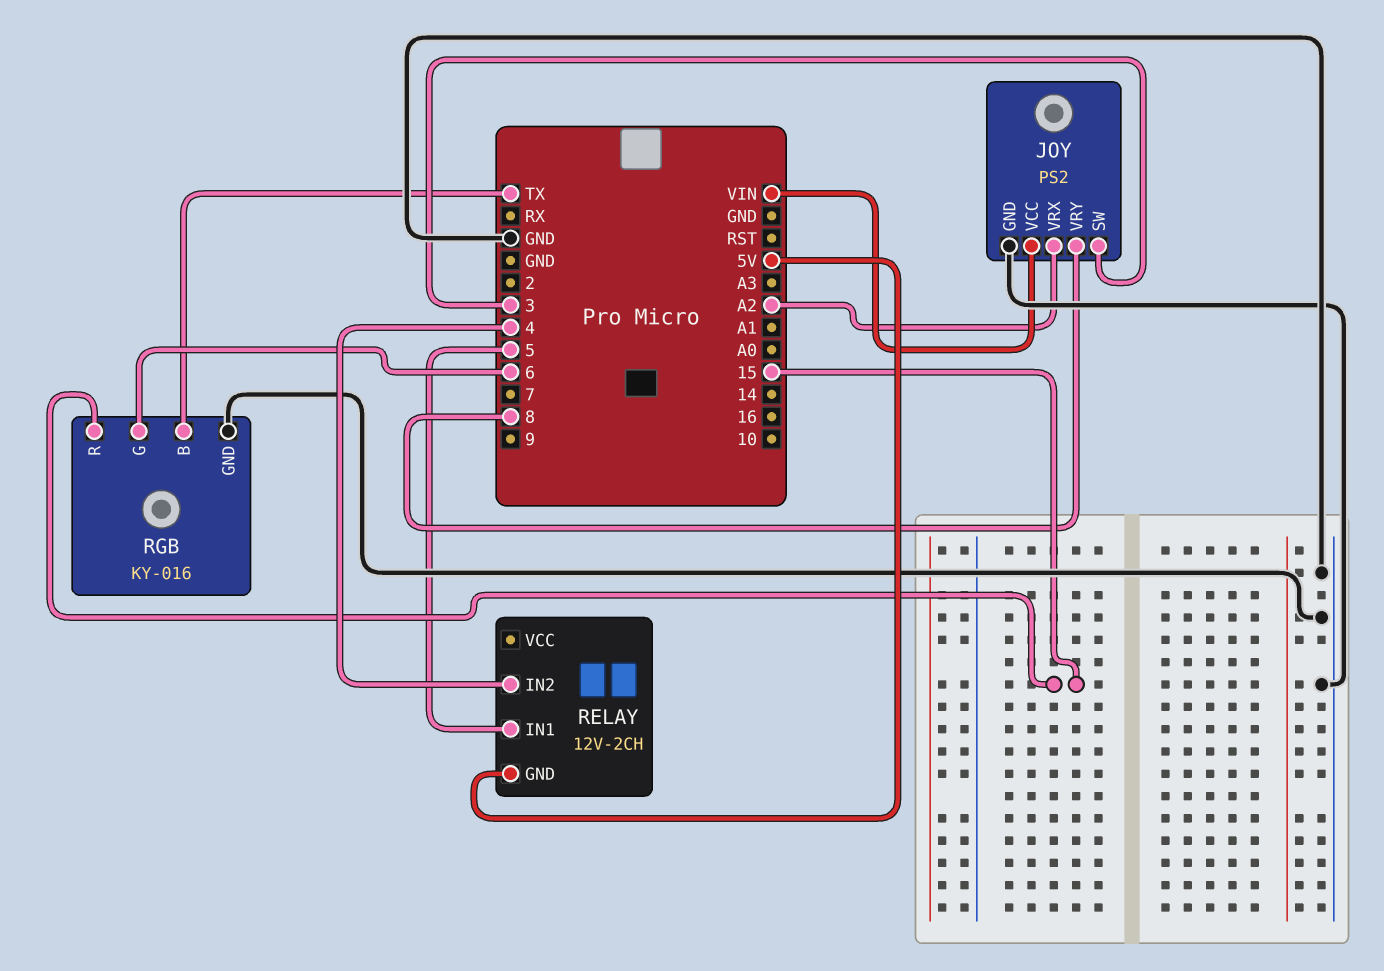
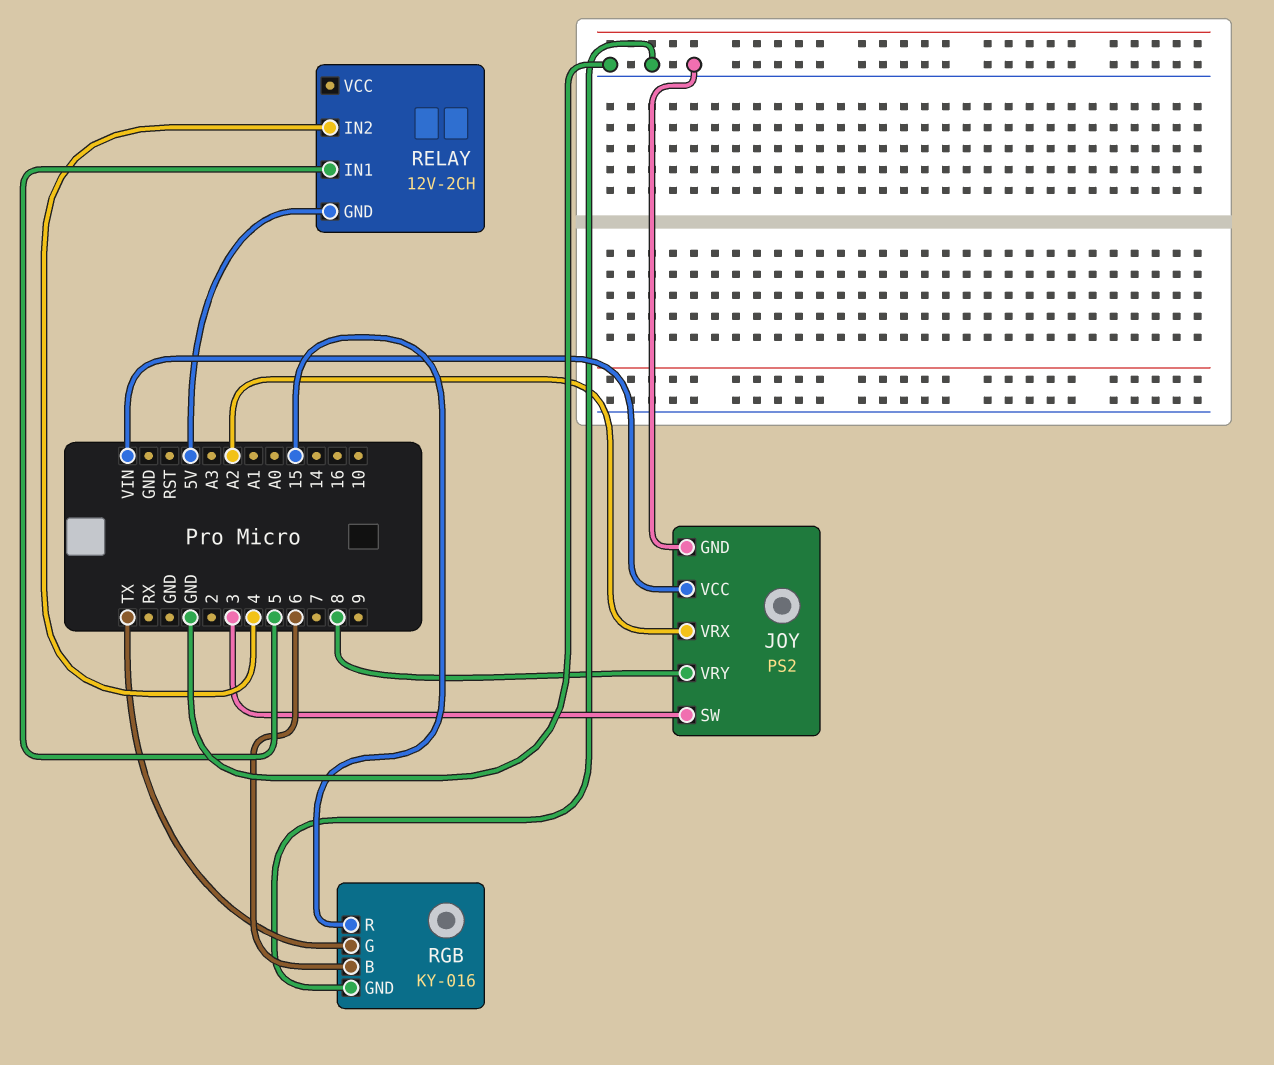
RGB pin B: TX -> 6
RGB pin G: 6 -> TX

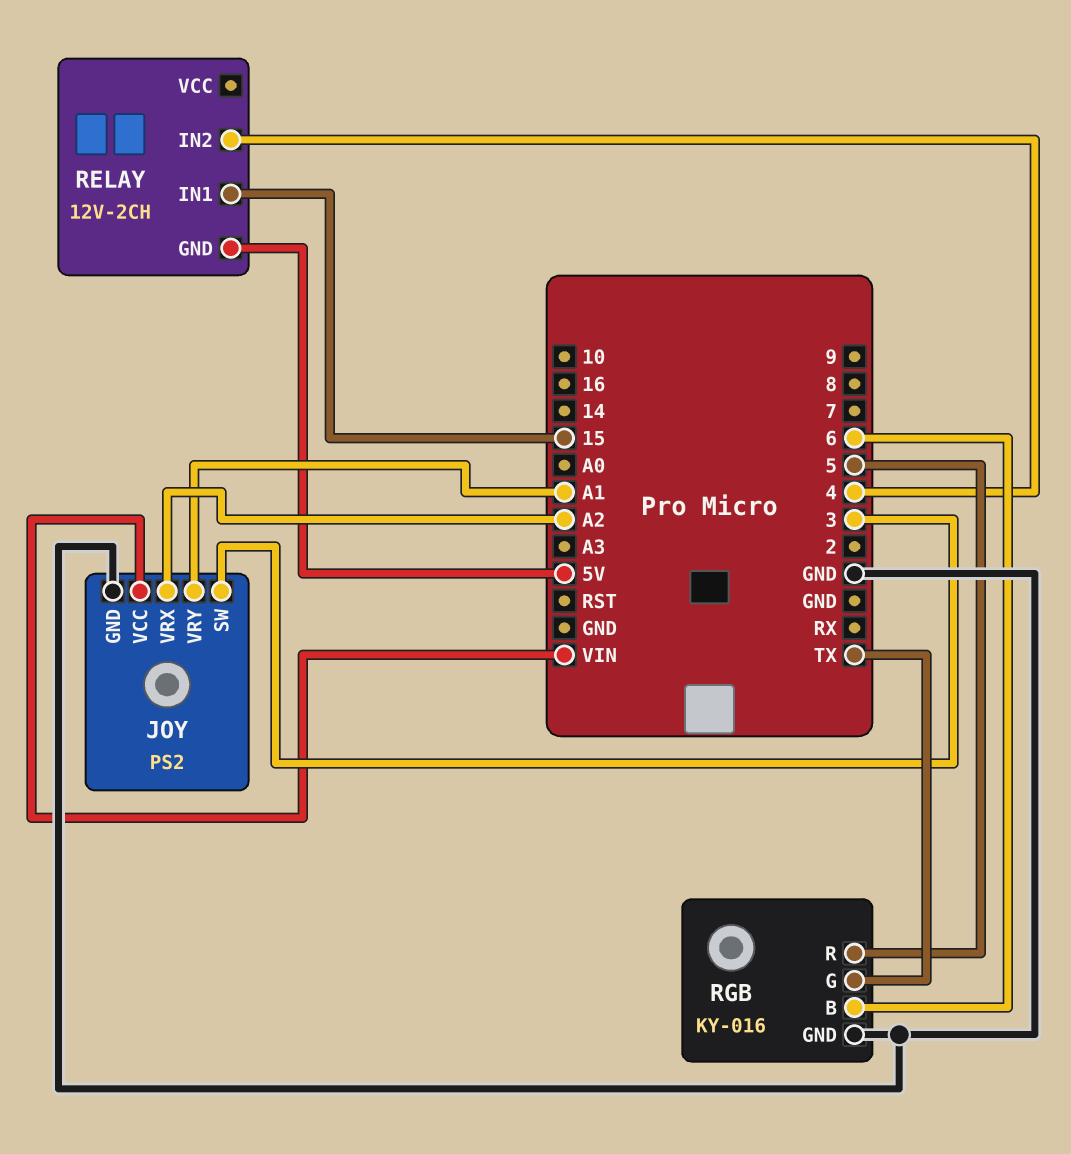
JOY pin VRY: 8 -> A1
RELAY pin IN1: 5 -> 15
RGB pin R: 15 -> 5

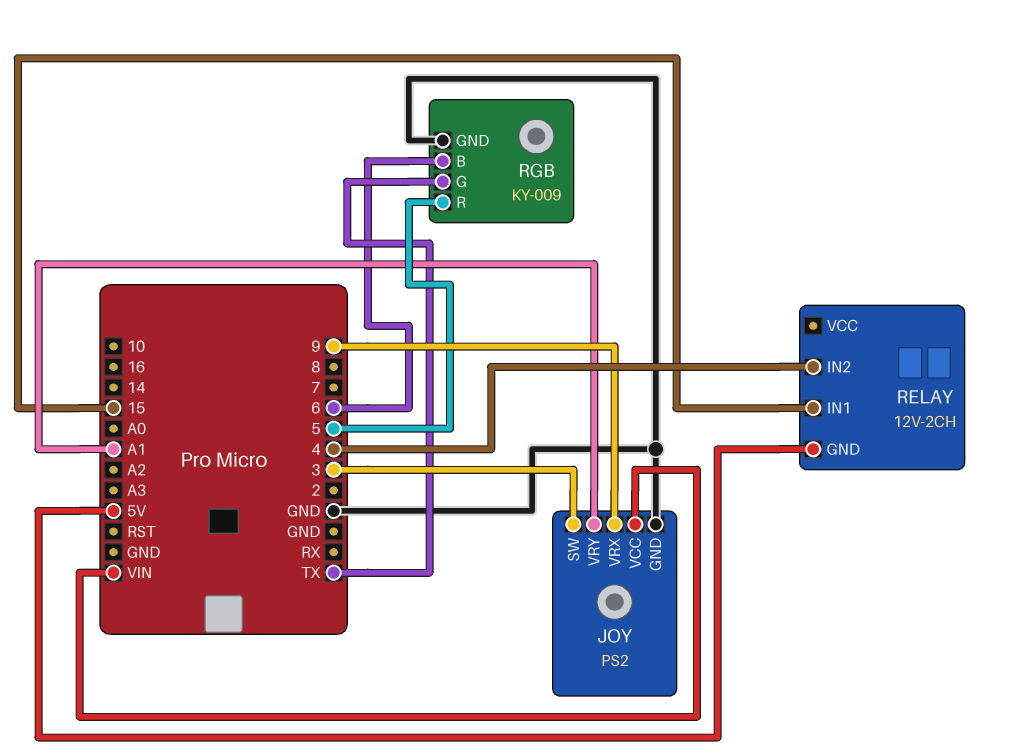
JOY pin VRX: A2 -> 9
RGB: KY-016 -> KY-009

